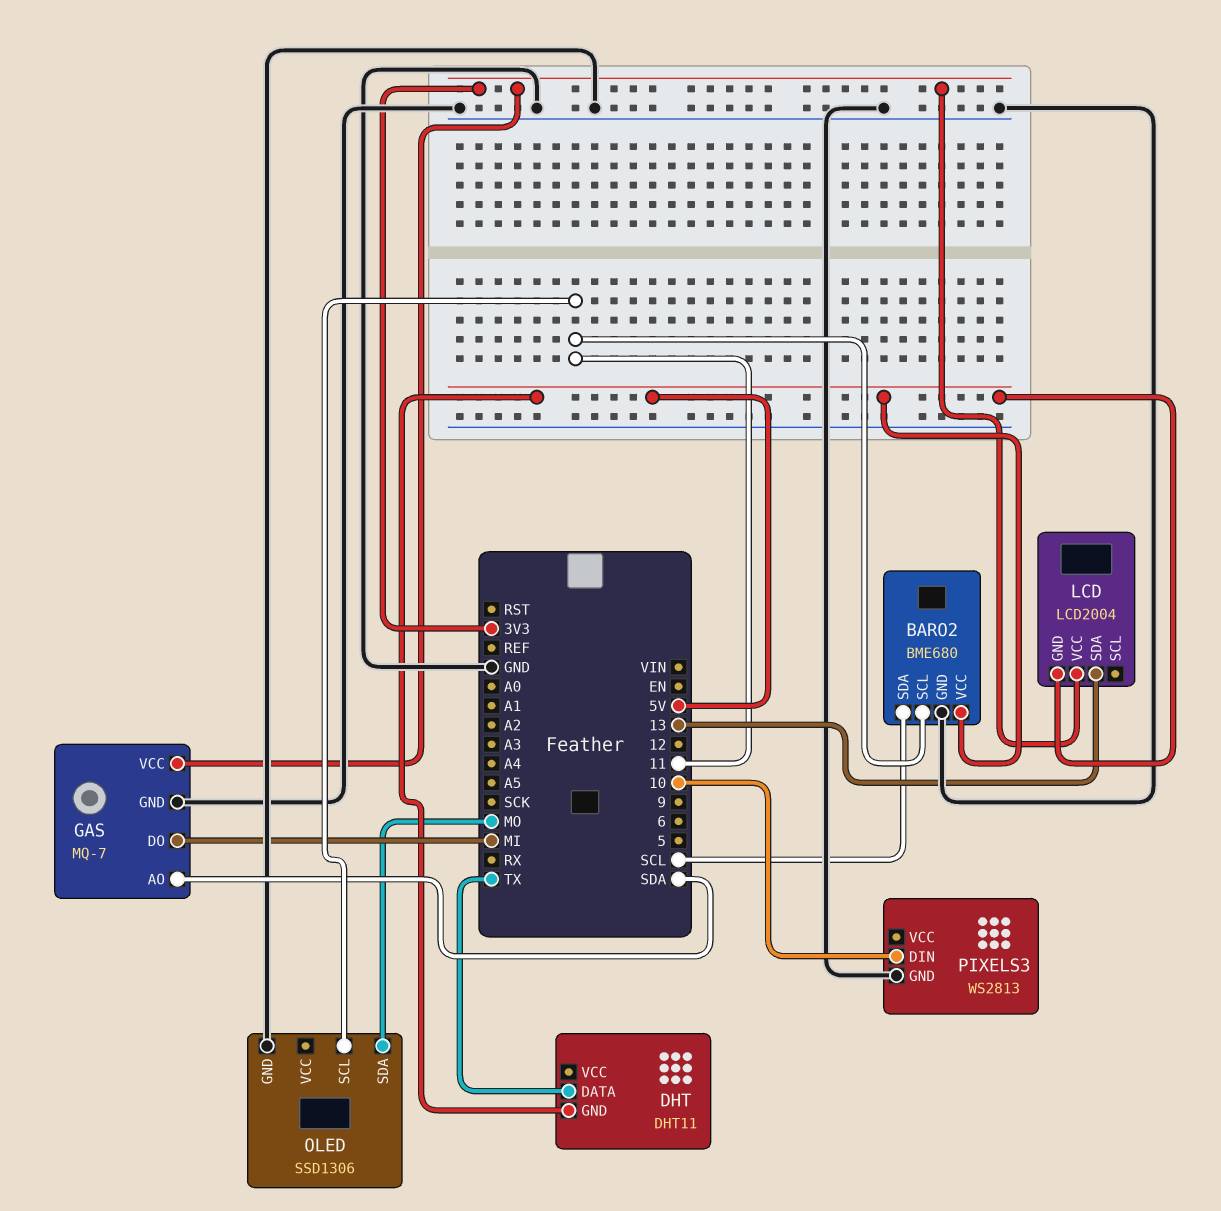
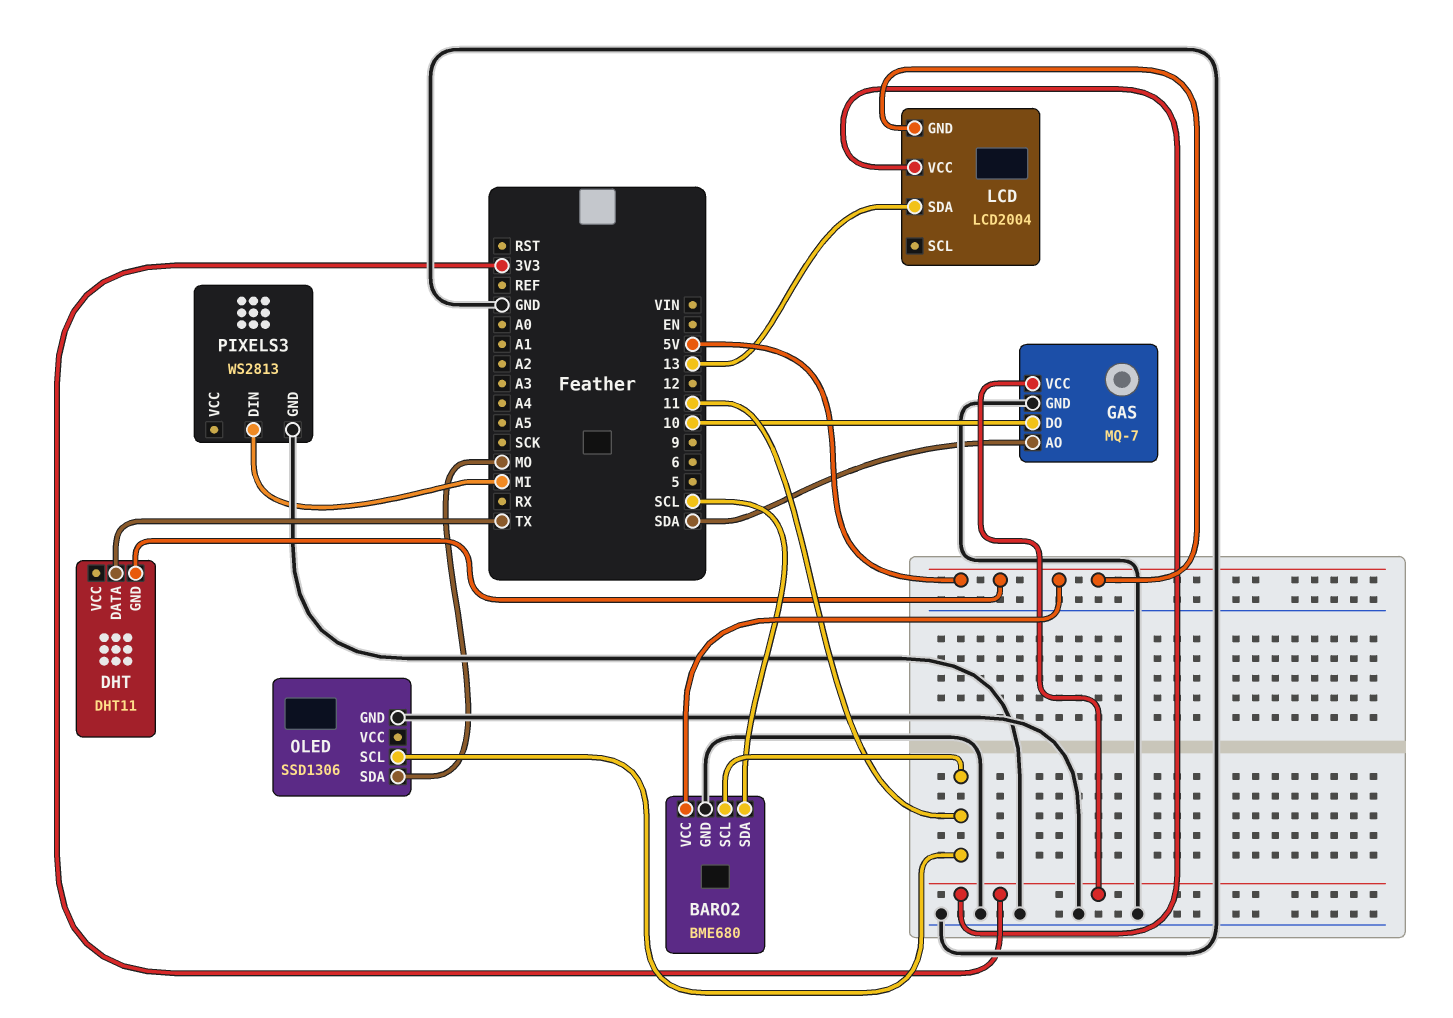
GAS pin DO: MI -> 10
PIXELS3 pin DIN: 10 -> MI

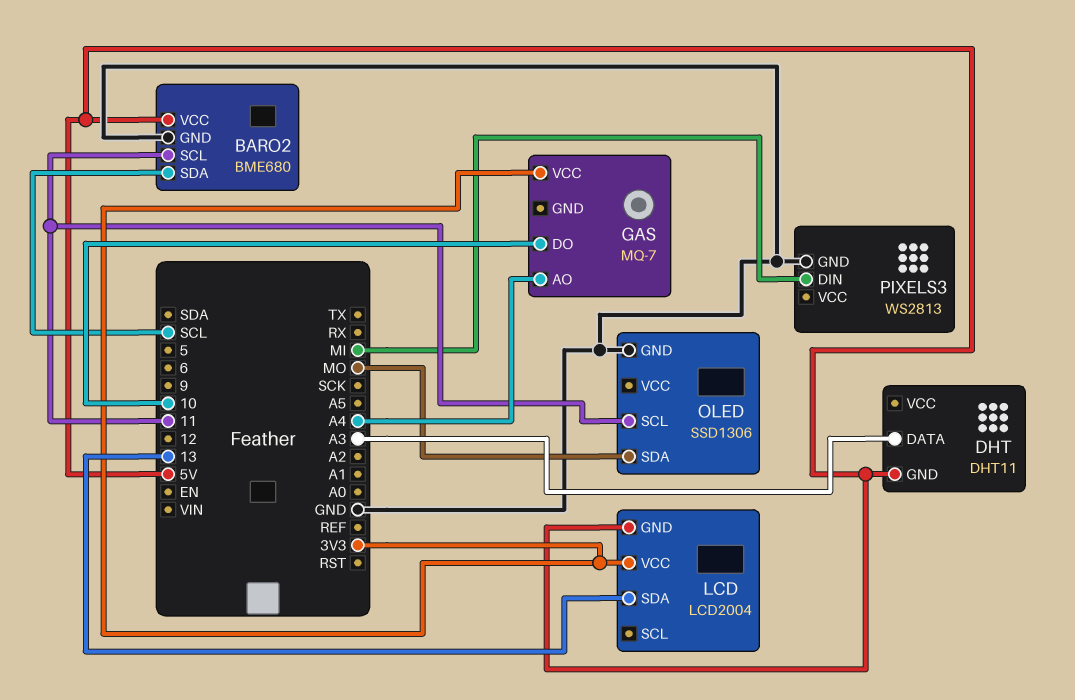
DHT pin DATA: TX -> A3
GAS pin AO: SDA -> A4
GAS pin GND: GND -> none

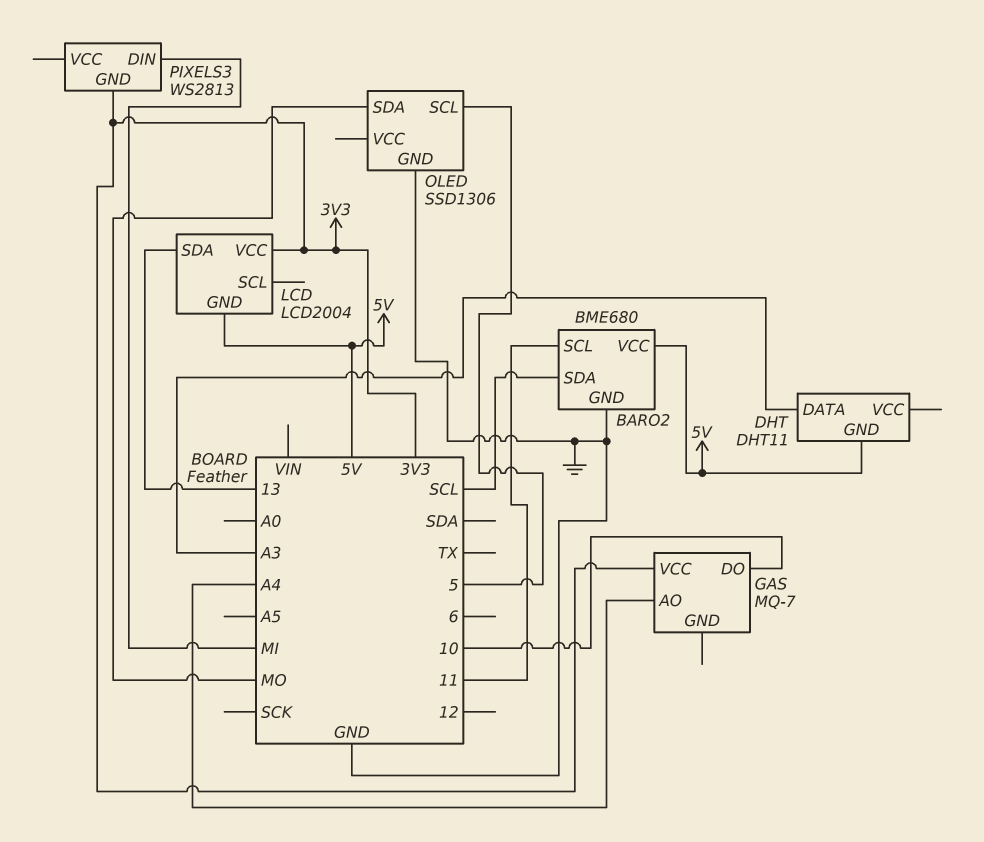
OLED pin SCL: 11 -> 5
PIXELS3 pin GND: GND -> 3V3

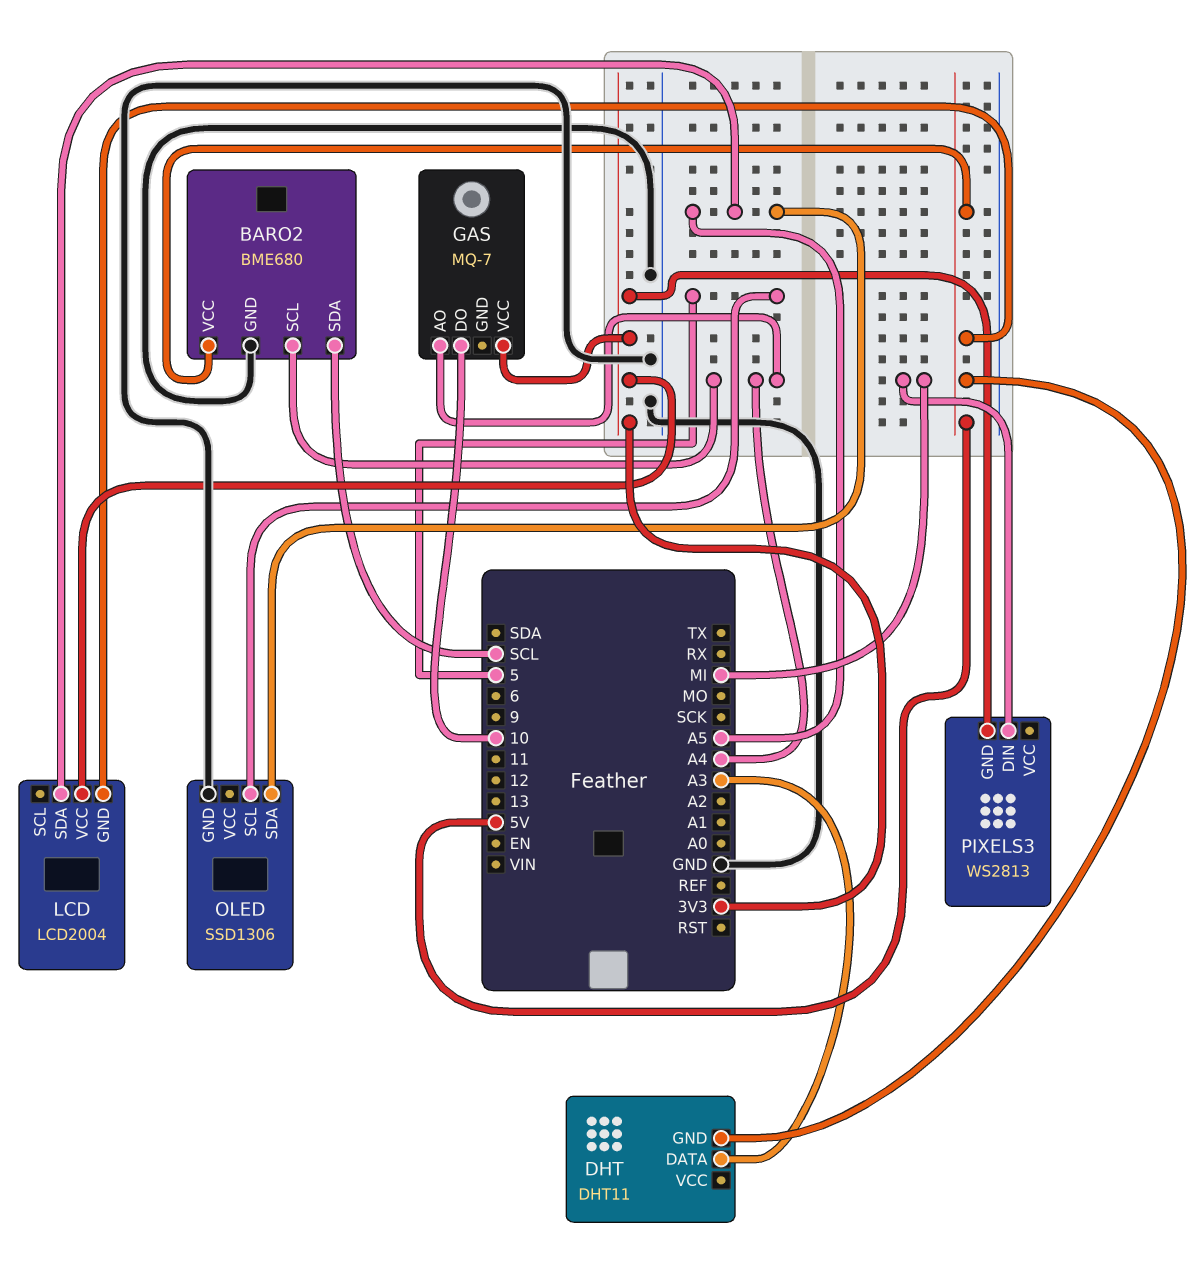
BARO2 pin SCL: 11 -> A4
LCD pin SDA: 13 -> A5
OLED pin SDA: MO -> A5

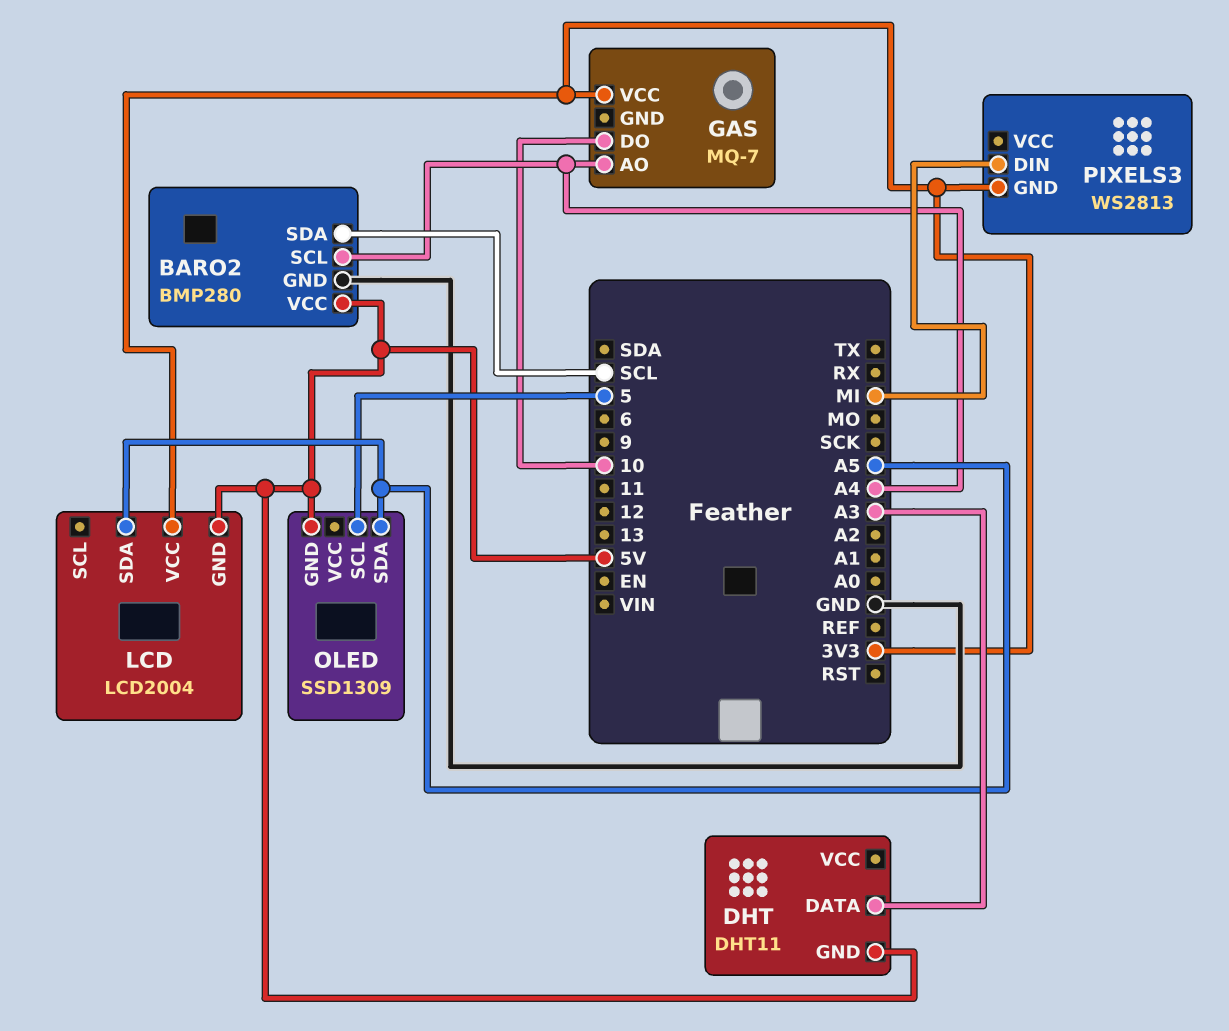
BARO2: BME680 -> BMP280
OLED: SSD1306 -> SSD1309
OLED pin GND: GND -> 5V

